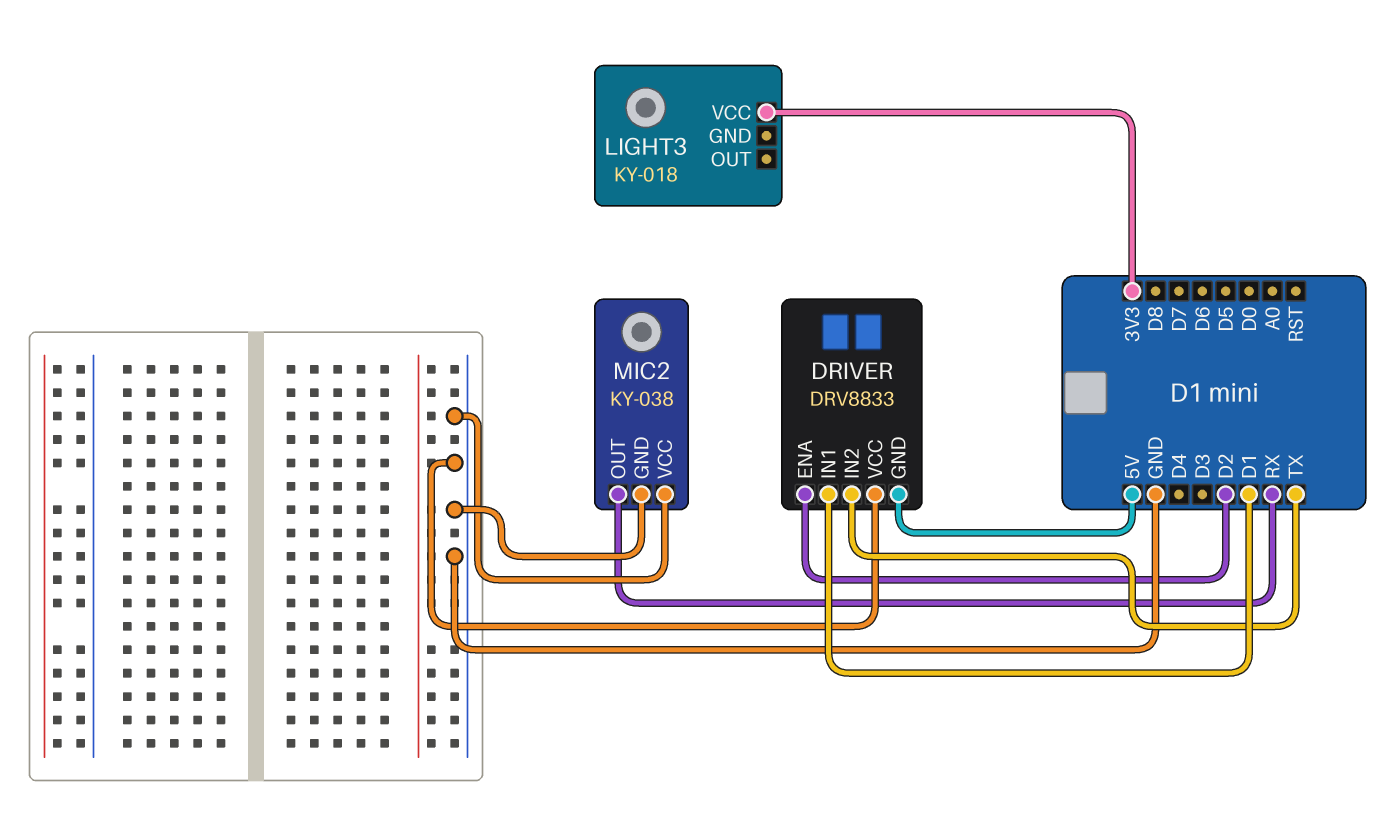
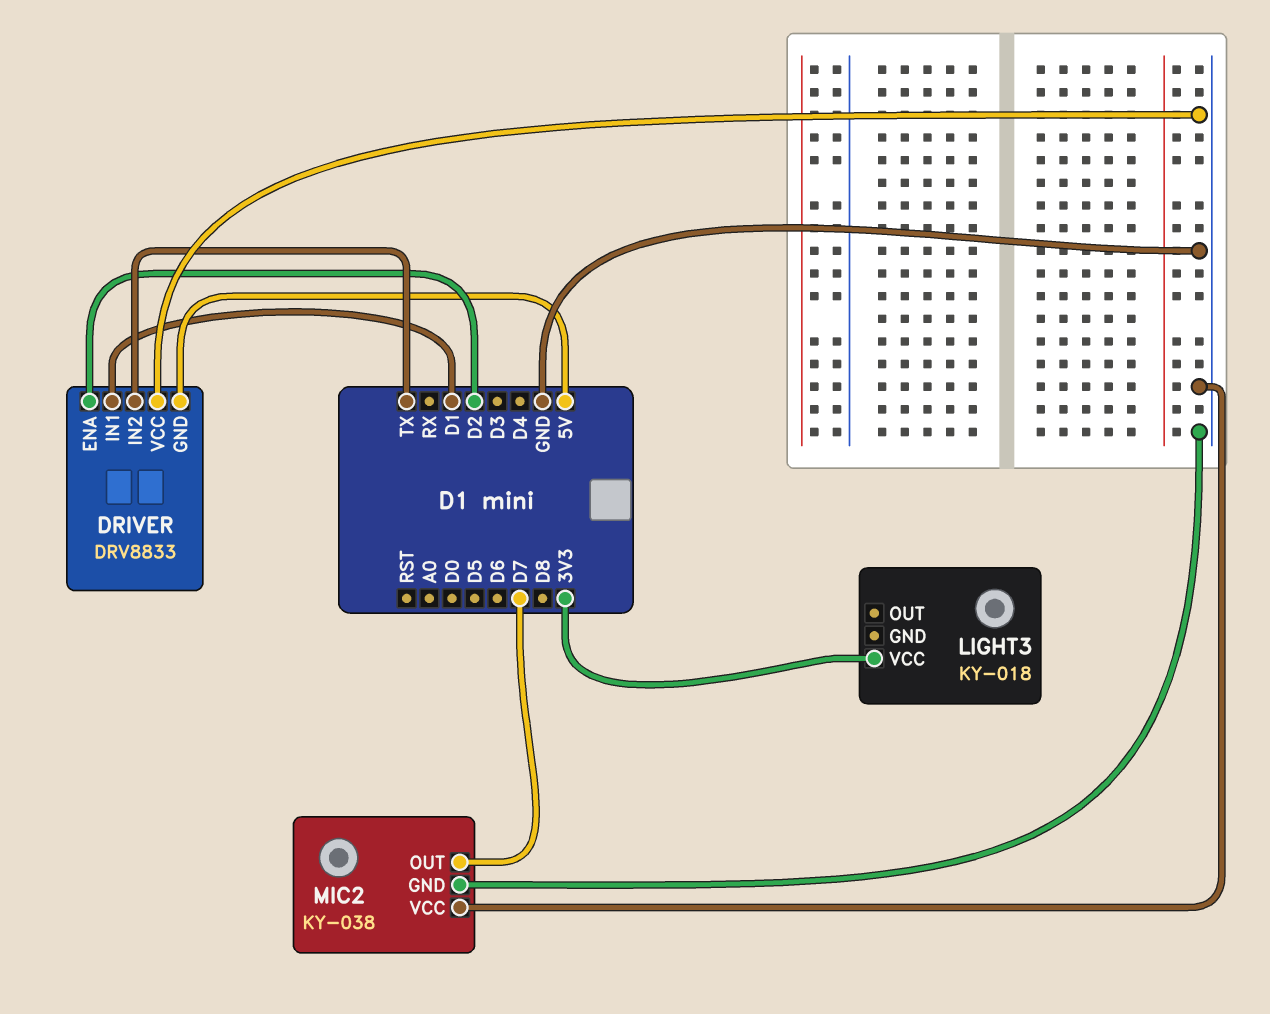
MIC2 pin OUT: RX -> D7

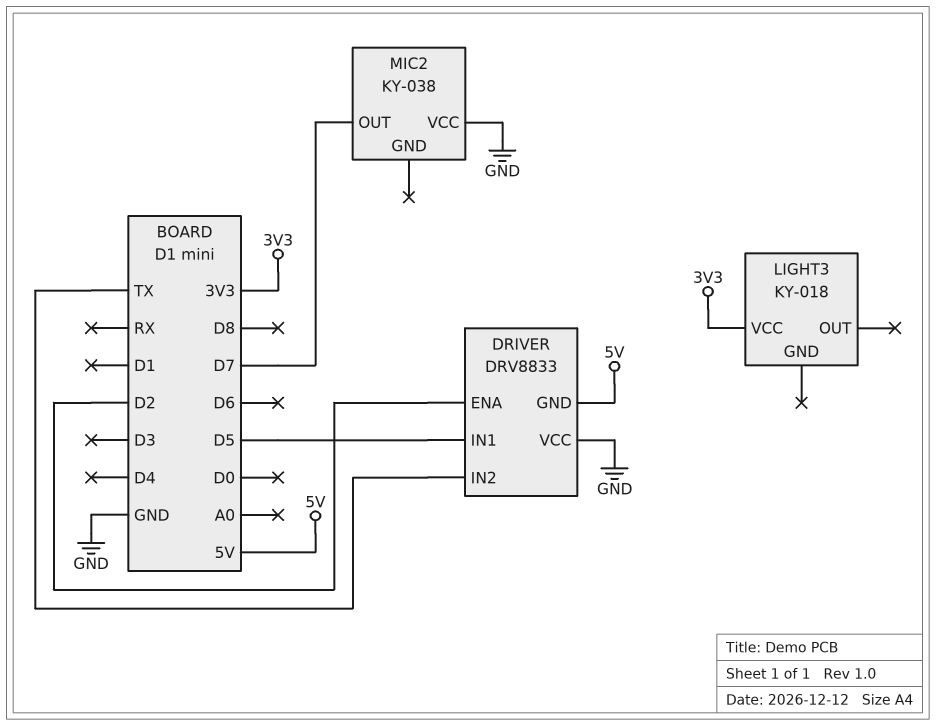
DRIVER pin IN1: D1 -> D5
MIC2 pin GND: GND -> none

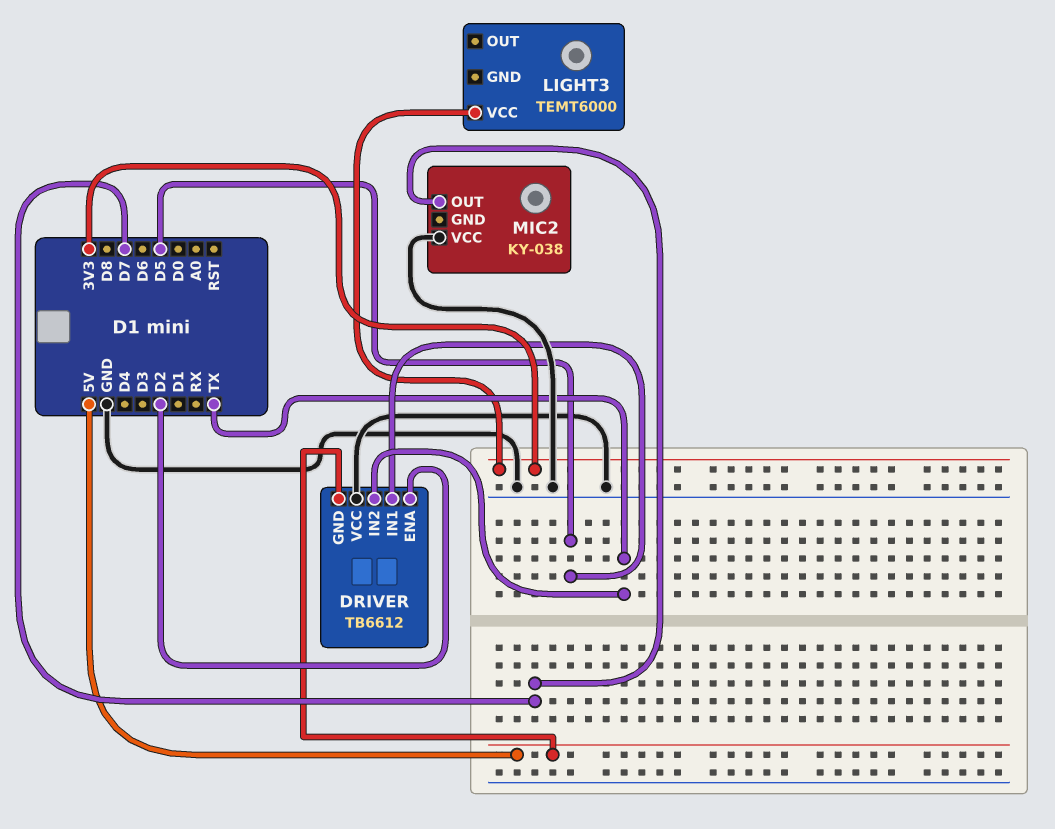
DRIVER: DRV8833 -> TB6612
LIGHT3: KY-018 -> TEMT6000

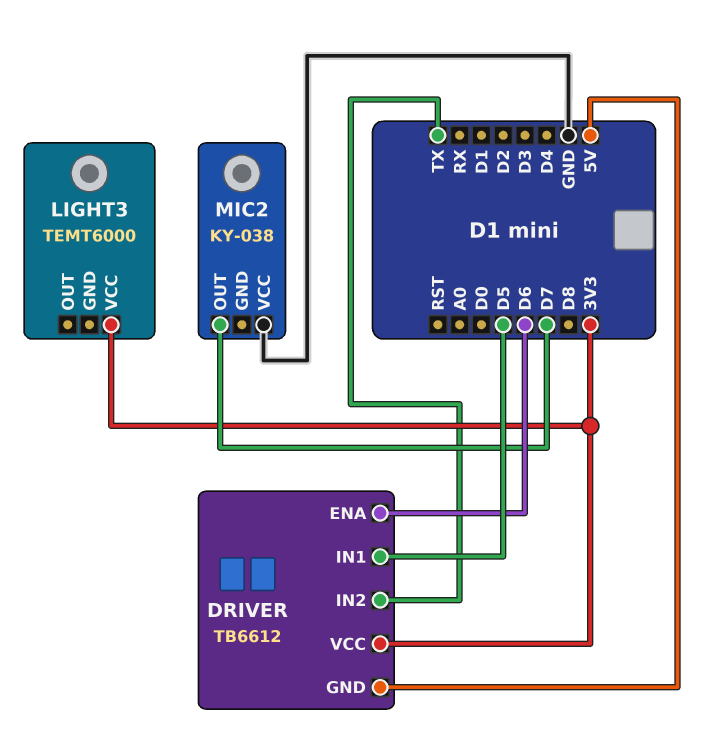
DRIVER pin ENA: D2 -> D6
DRIVER pin VCC: GND -> 3V3

